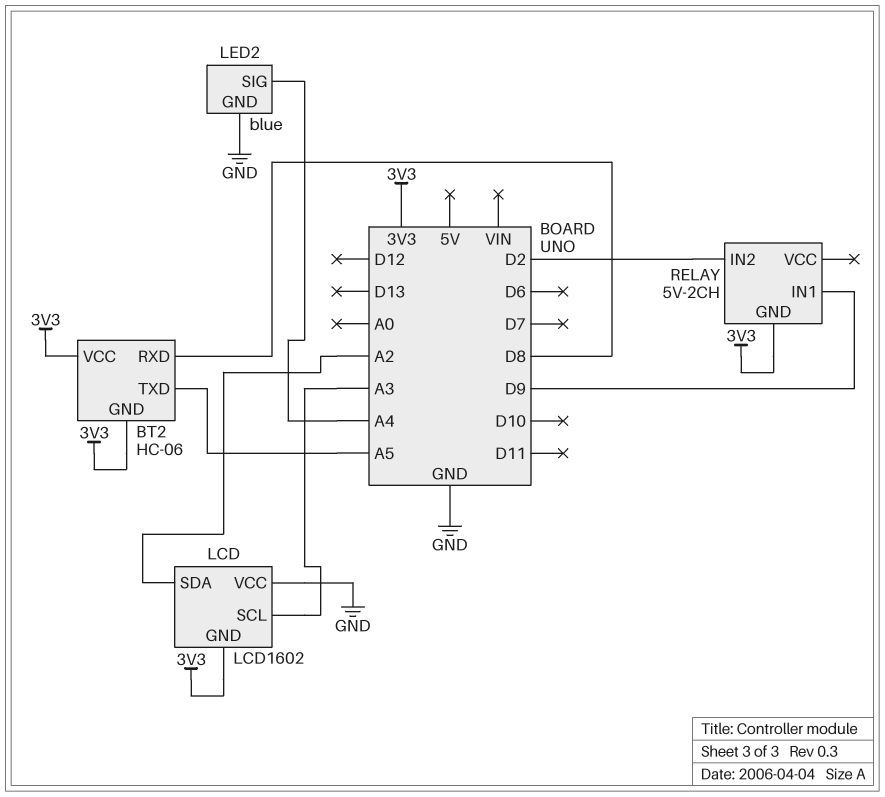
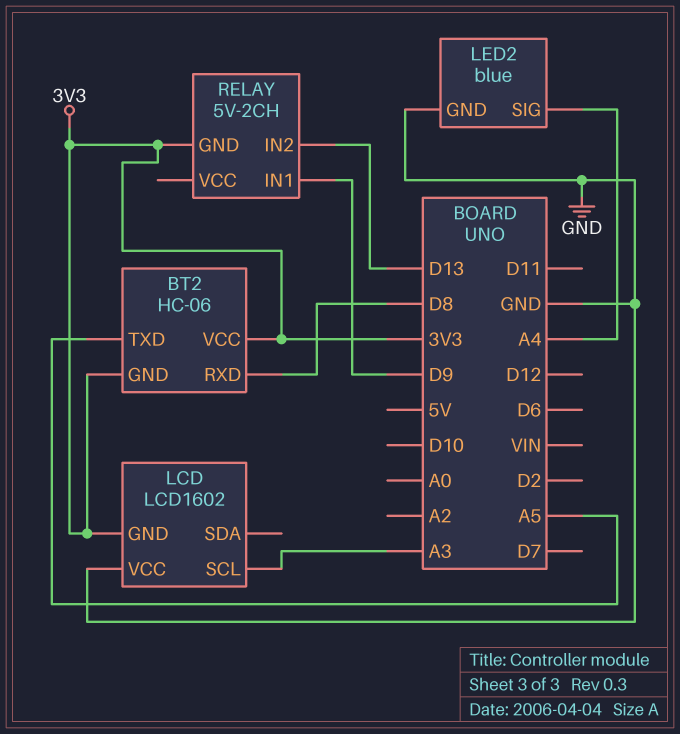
LCD pin SDA: A2 -> none
RELAY pin IN2: D2 -> D13

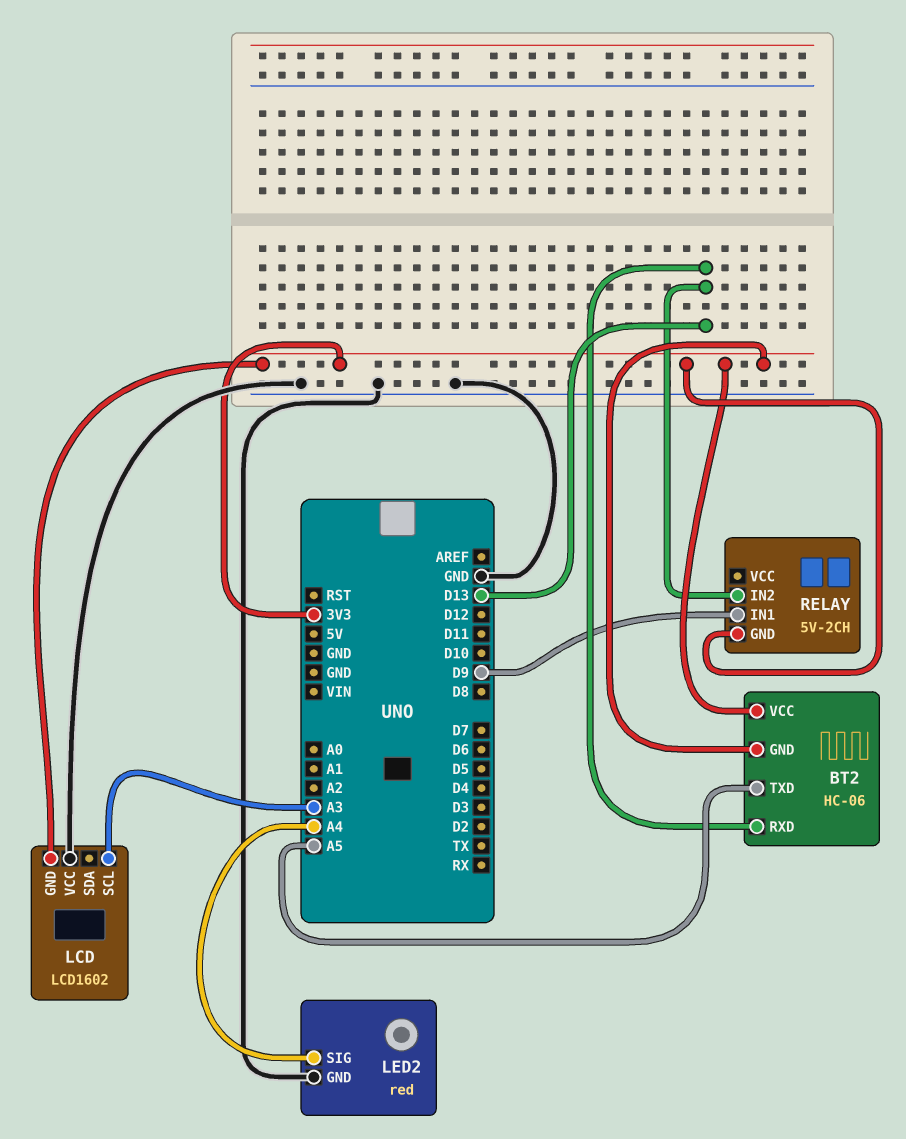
BT2 pin RXD: D8 -> D13
LED2: blue -> red

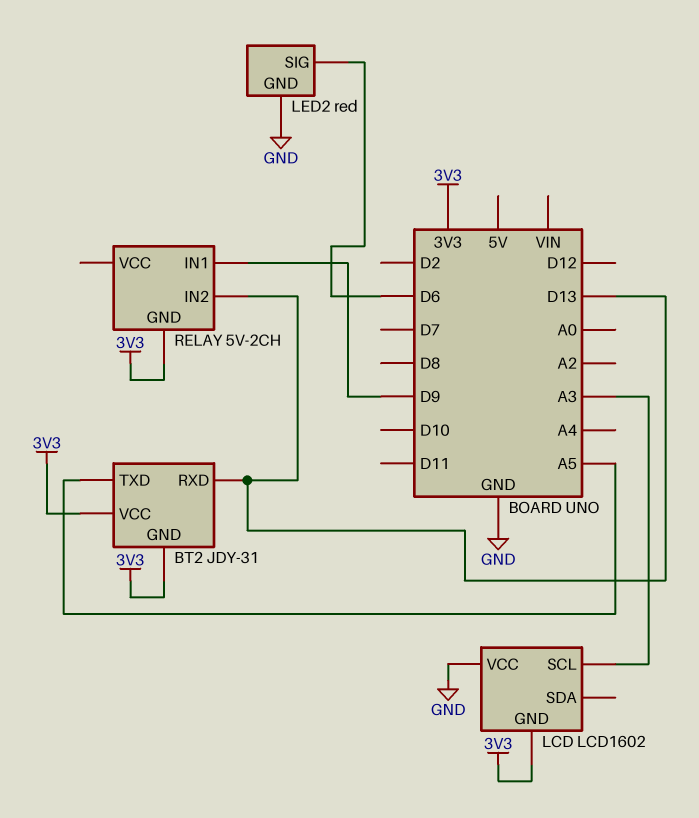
BT2: HC-06 -> JDY-31
LED2 pin SIG: A4 -> D6

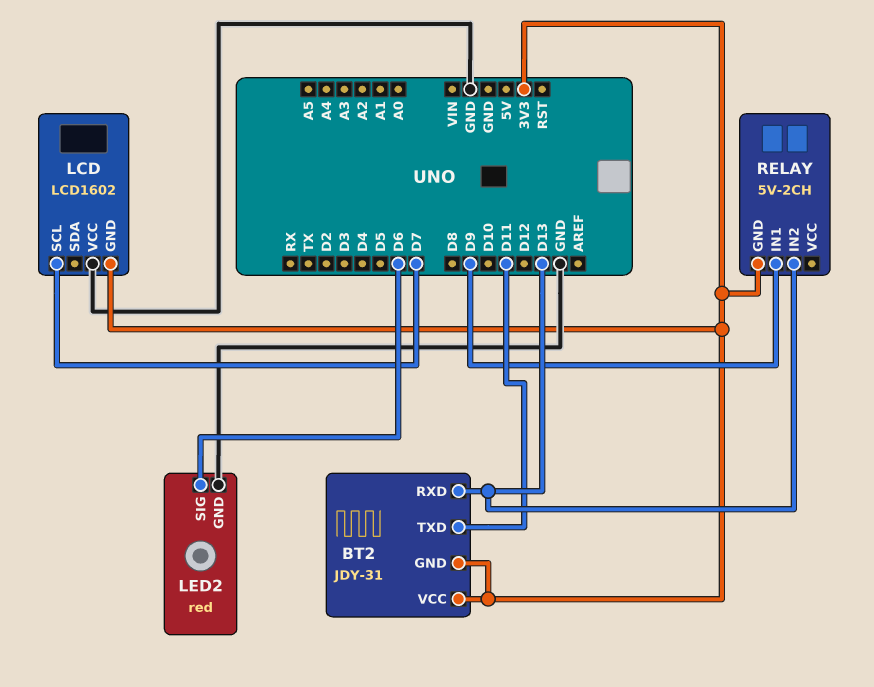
BT2 pin TXD: A5 -> D11
LCD pin SCL: A3 -> D7

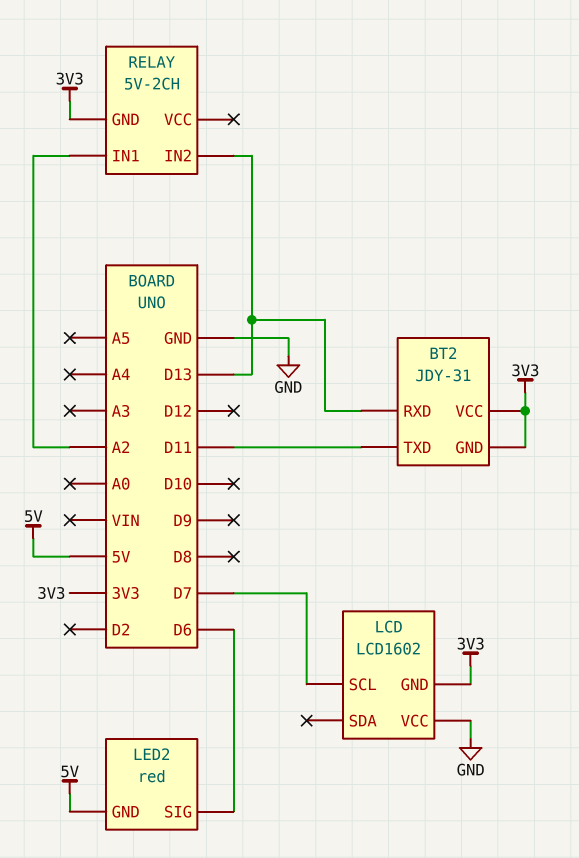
LED2 pin GND: GND -> 5V
RELAY pin IN1: D9 -> A2

